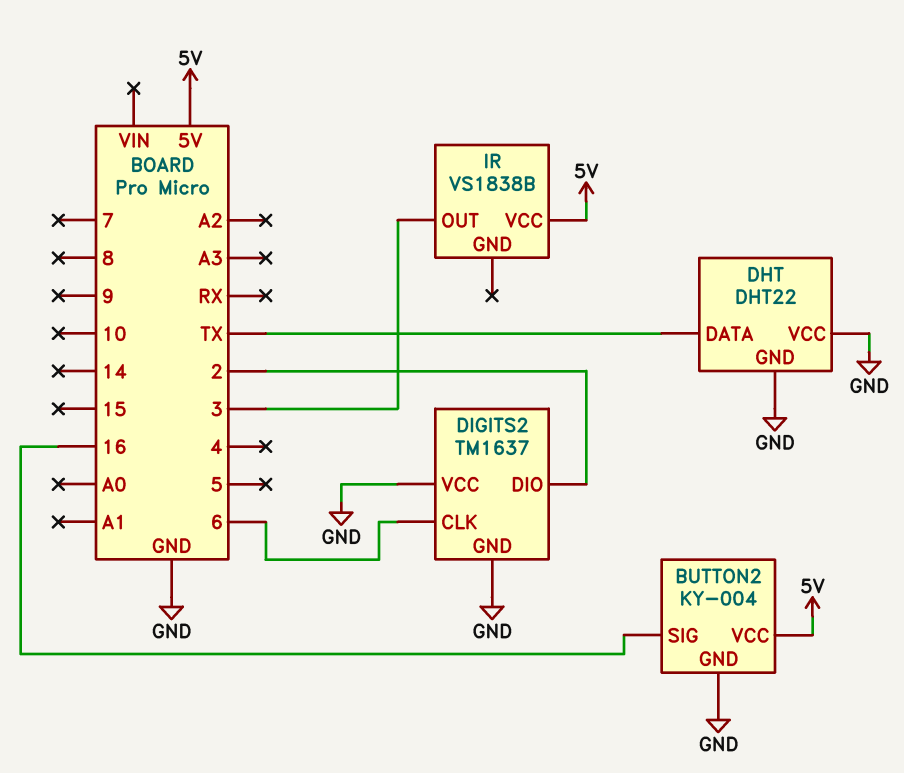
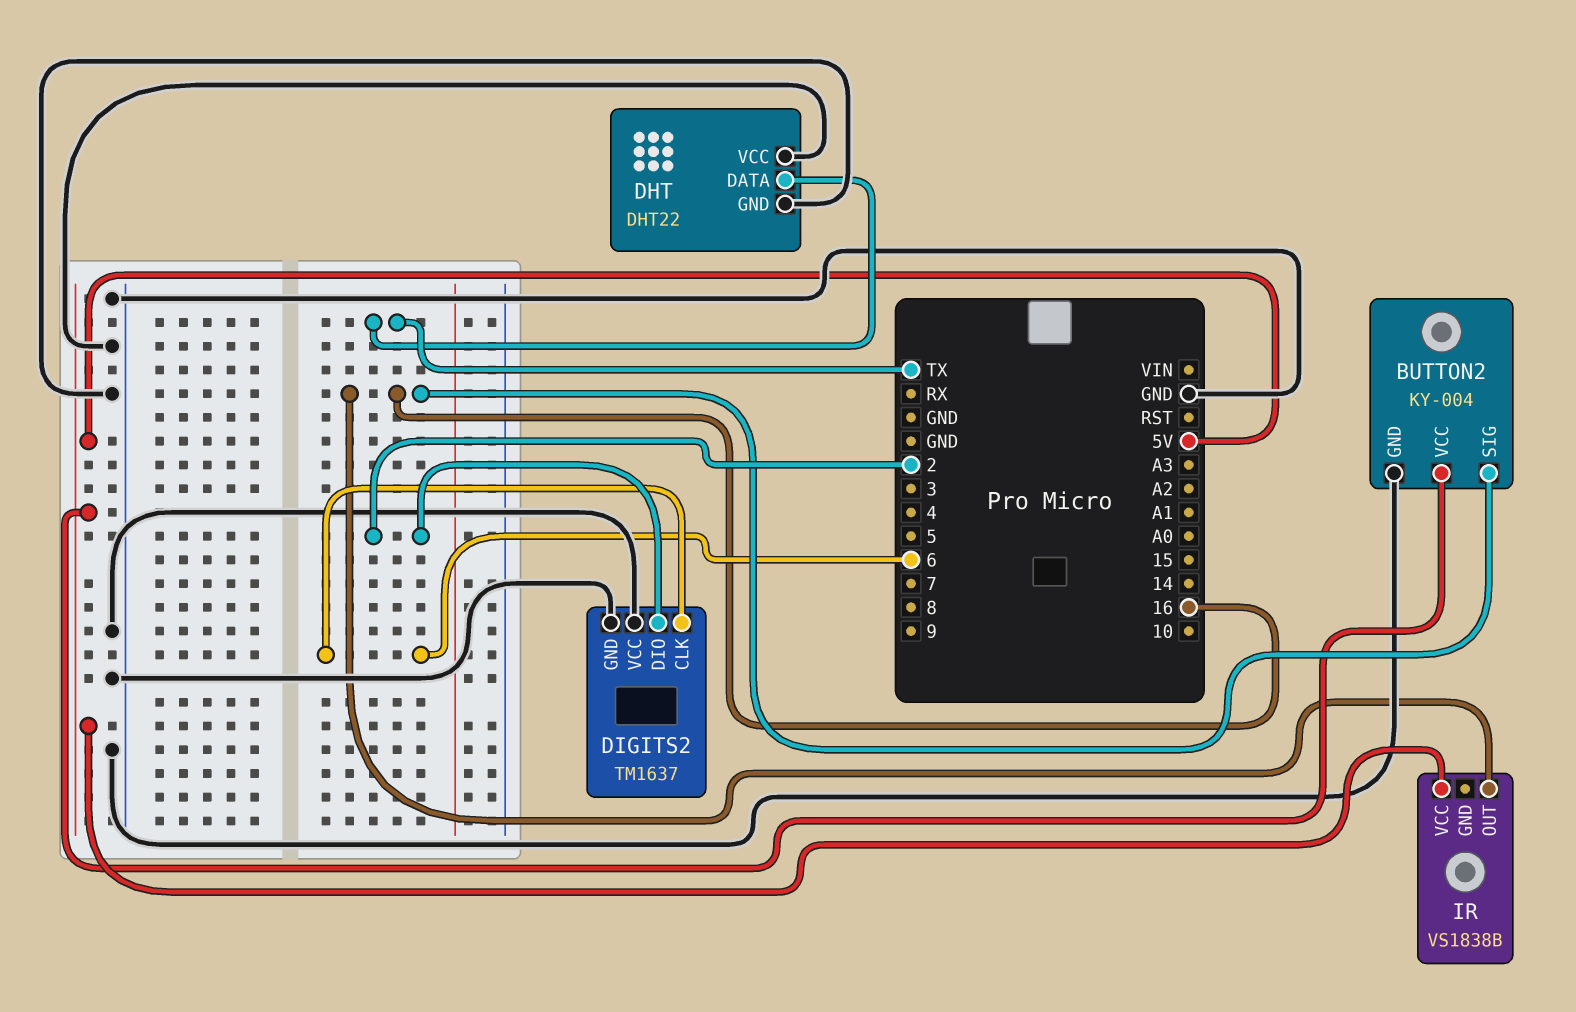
IR pin OUT: 3 -> 16

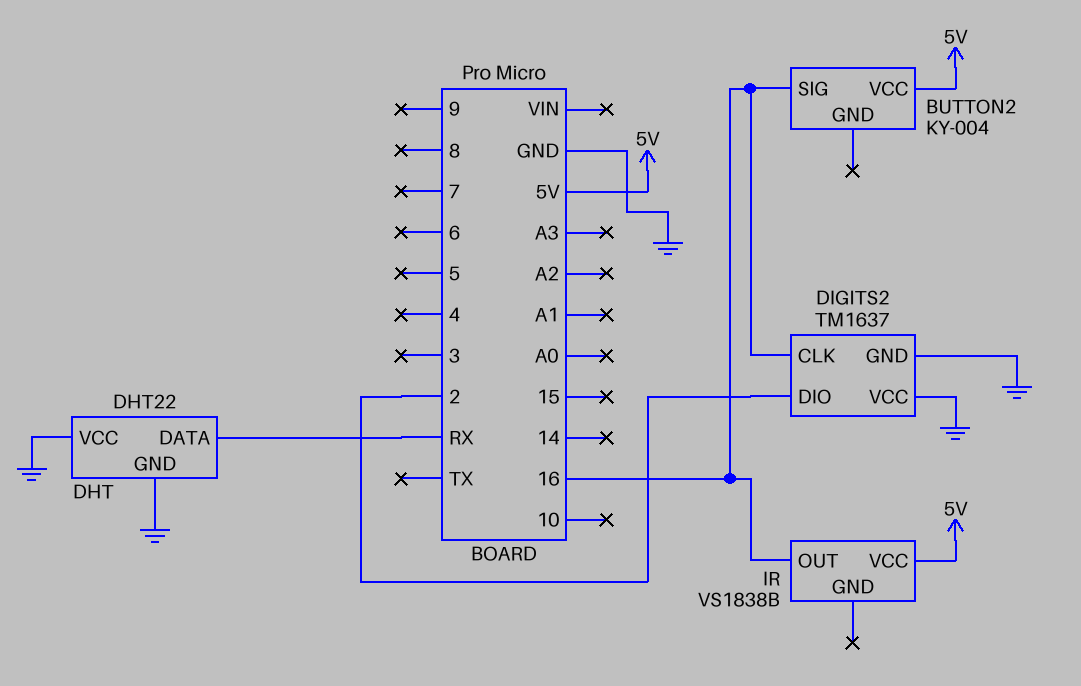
BUTTON2 pin GND: GND -> none
DHT pin DATA: TX -> RX
DIGITS2 pin CLK: 6 -> 16

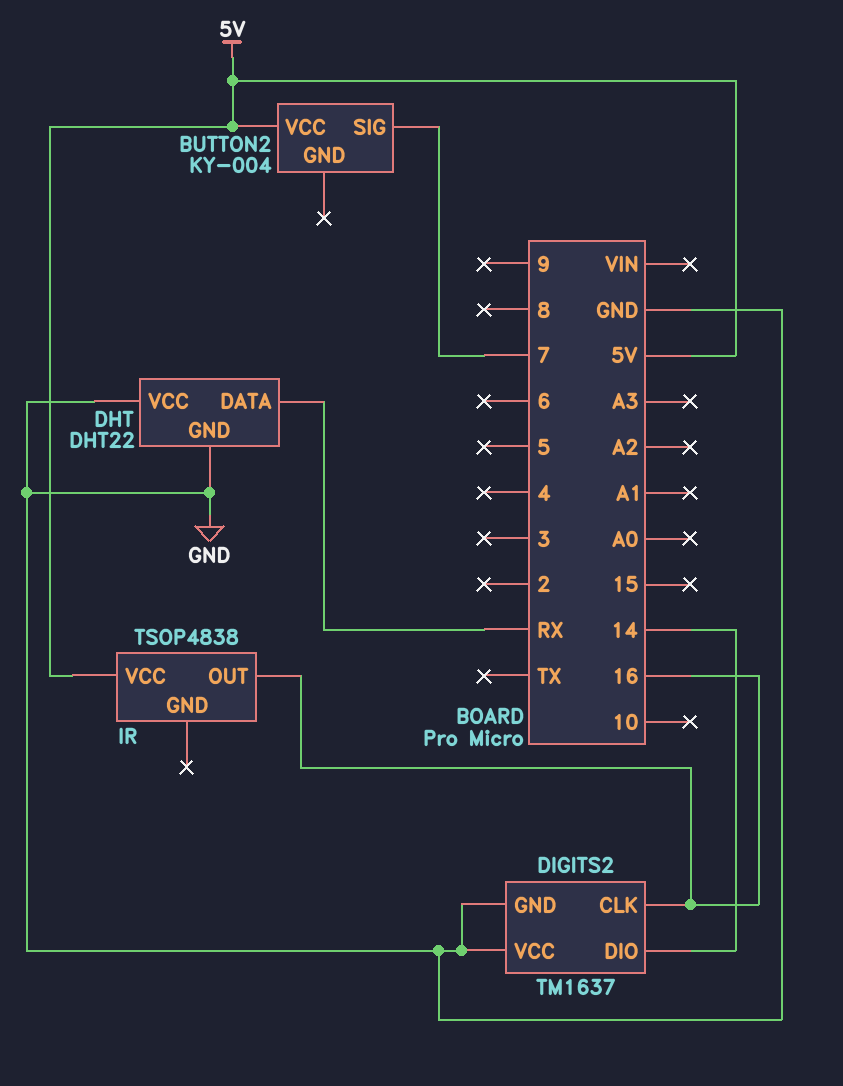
BUTTON2 pin SIG: 16 -> 7
DIGITS2 pin DIO: 2 -> 14
IR: VS1838B -> TSOP4838

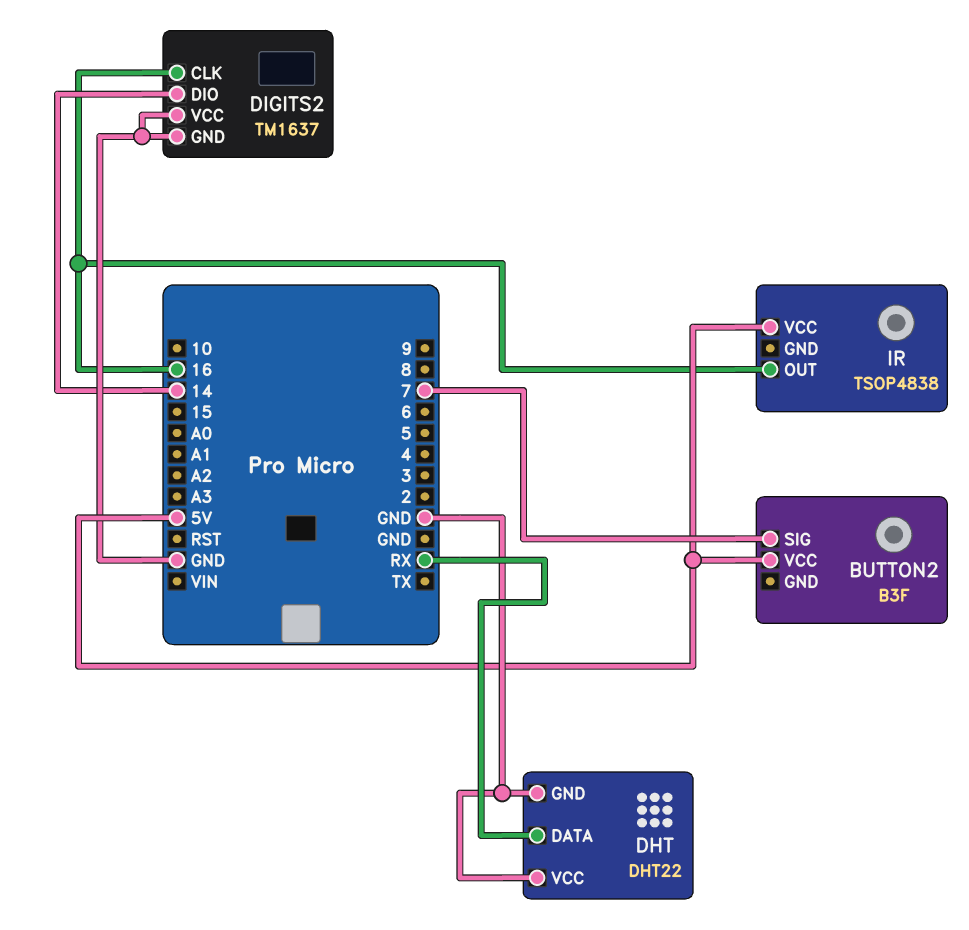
BUTTON2: KY-004 -> B3F

